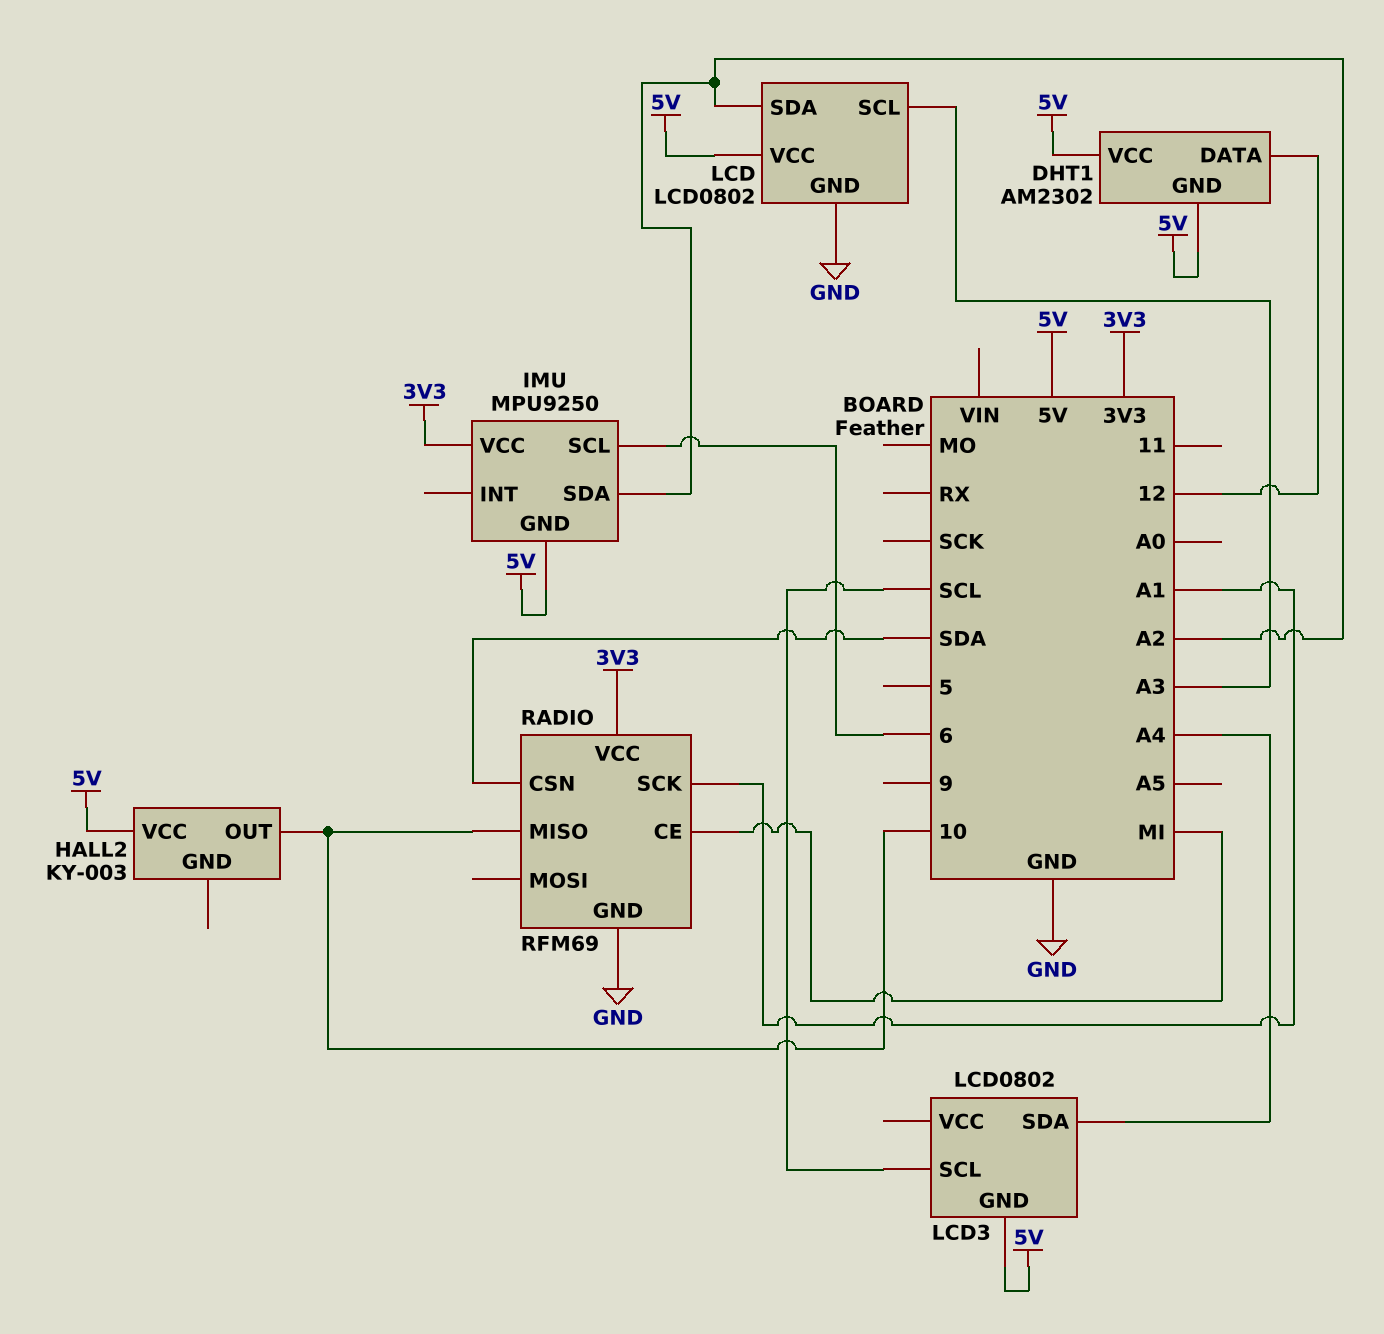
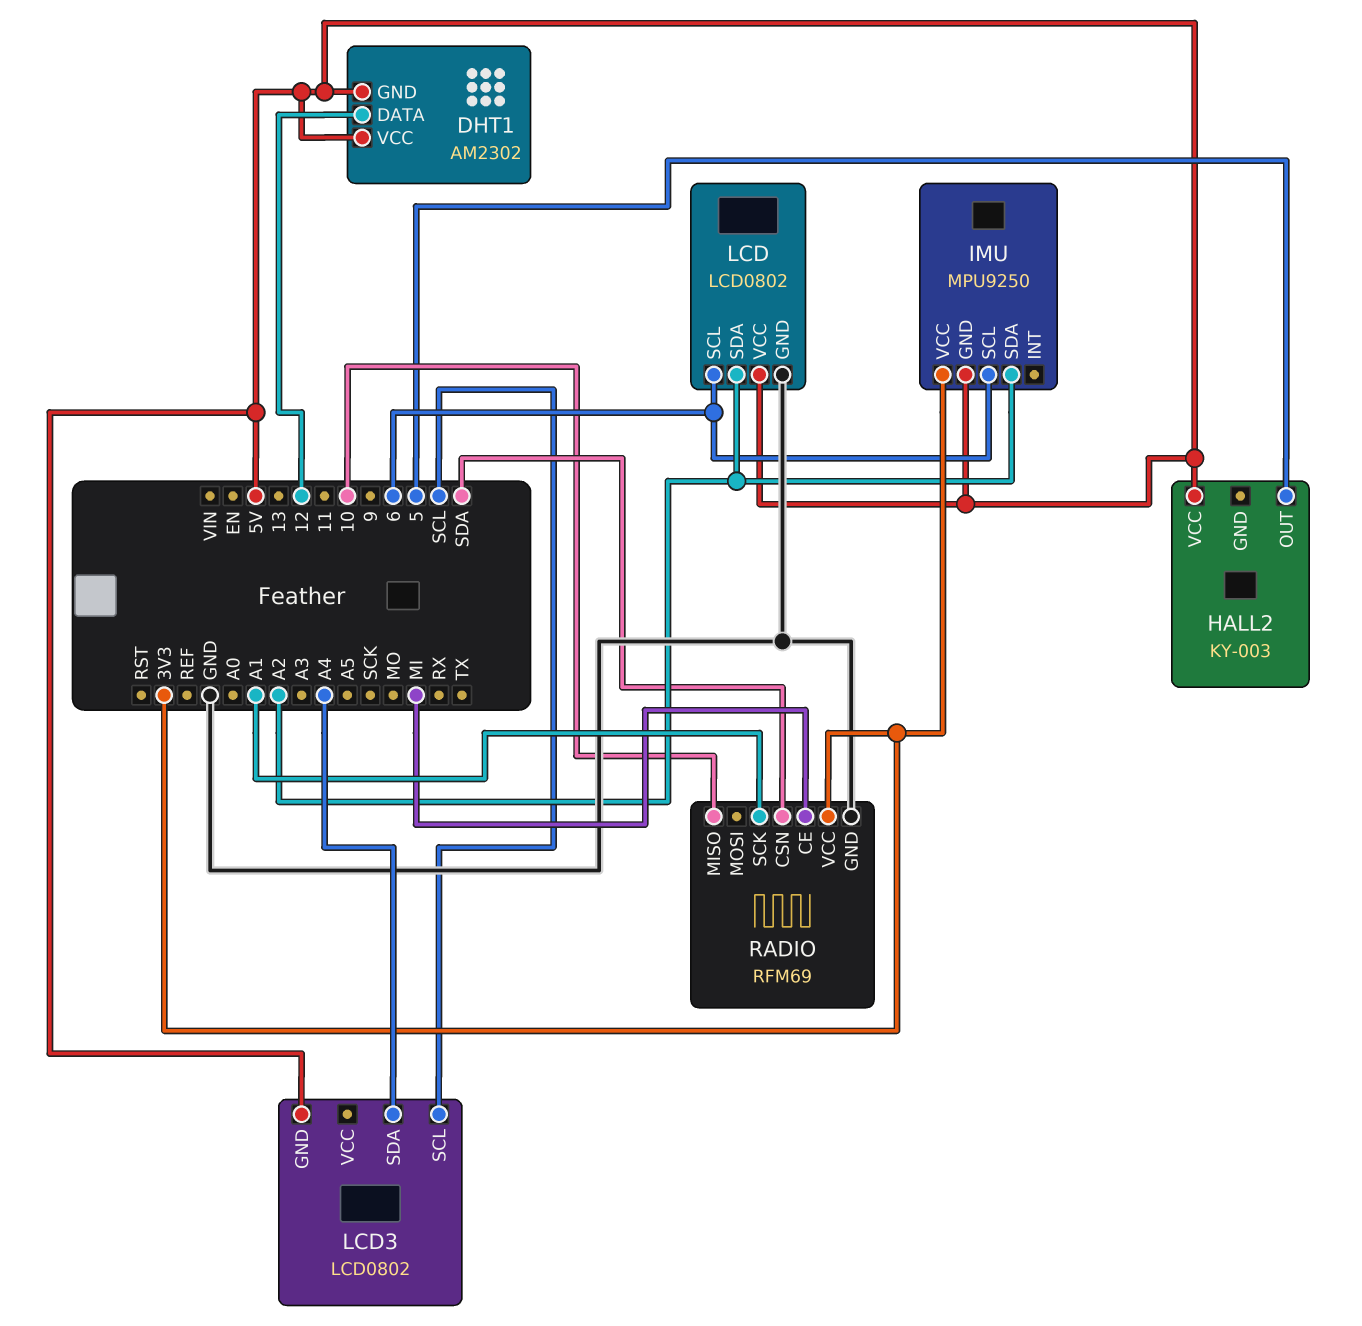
HALL2 pin OUT: 10 -> 5
LCD pin SCL: A3 -> 6

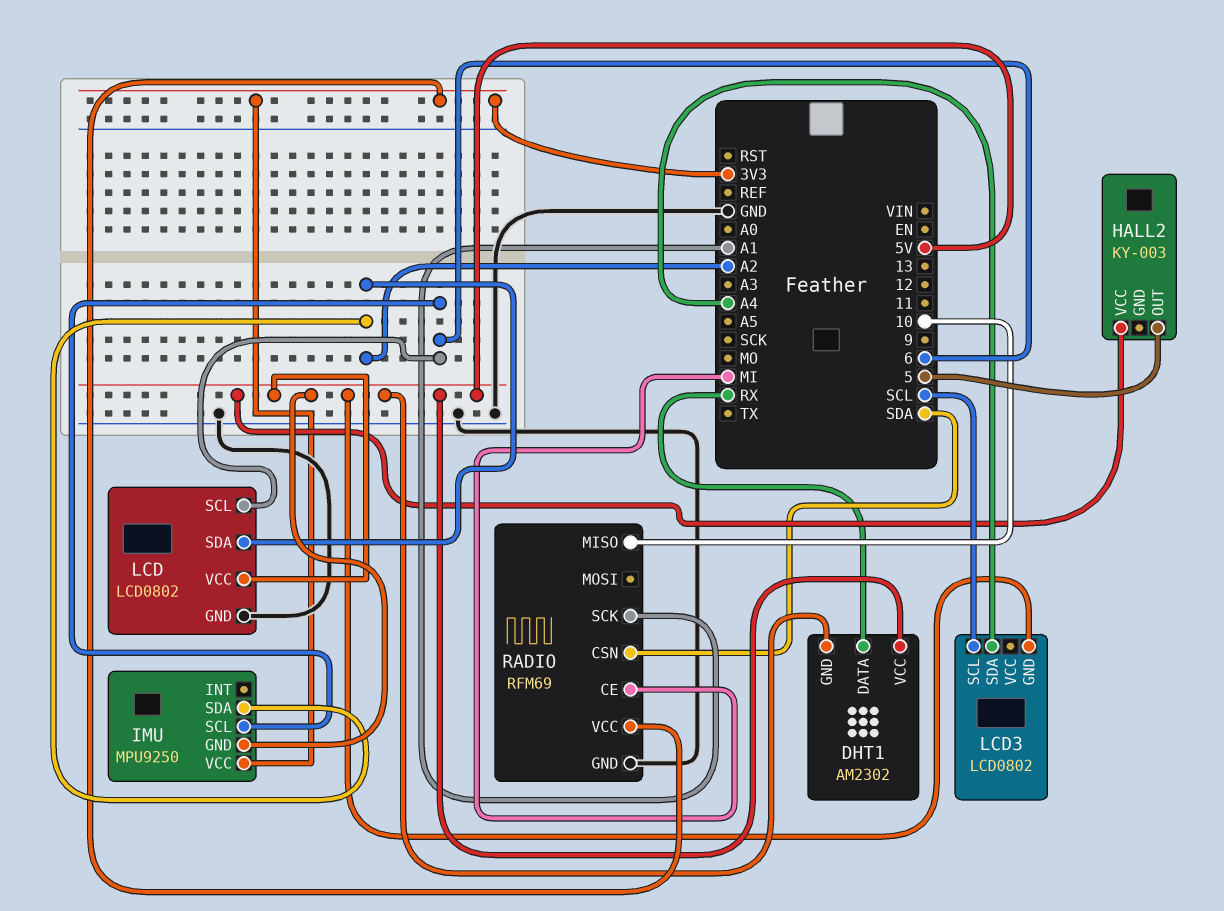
DHT1 pin DATA: 12 -> RX

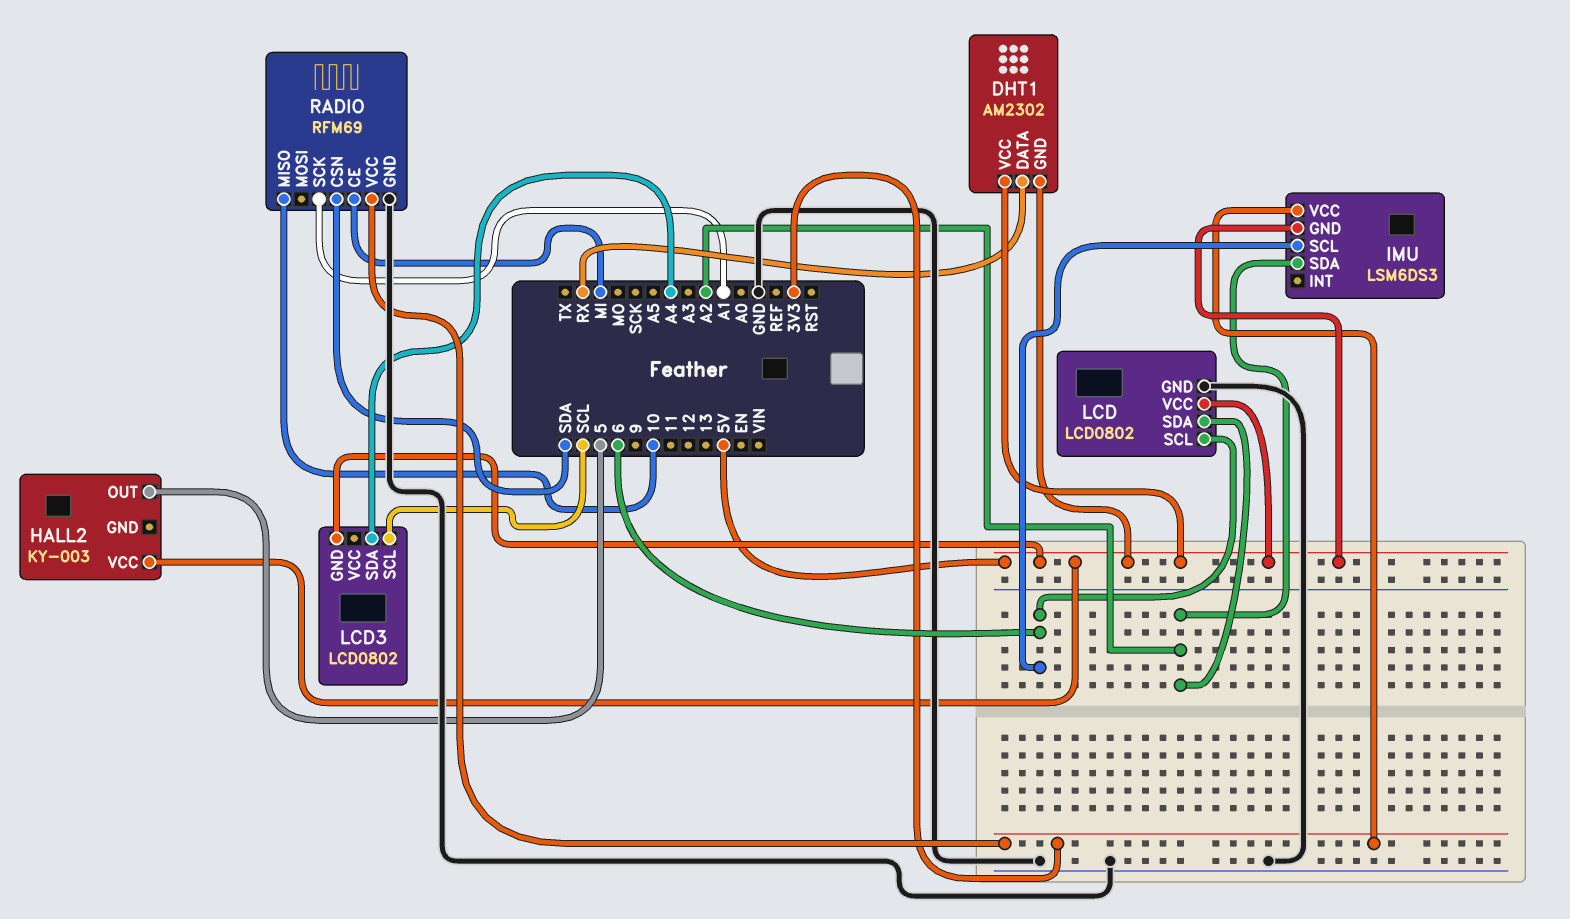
IMU: MPU9250 -> LSM6DS3

